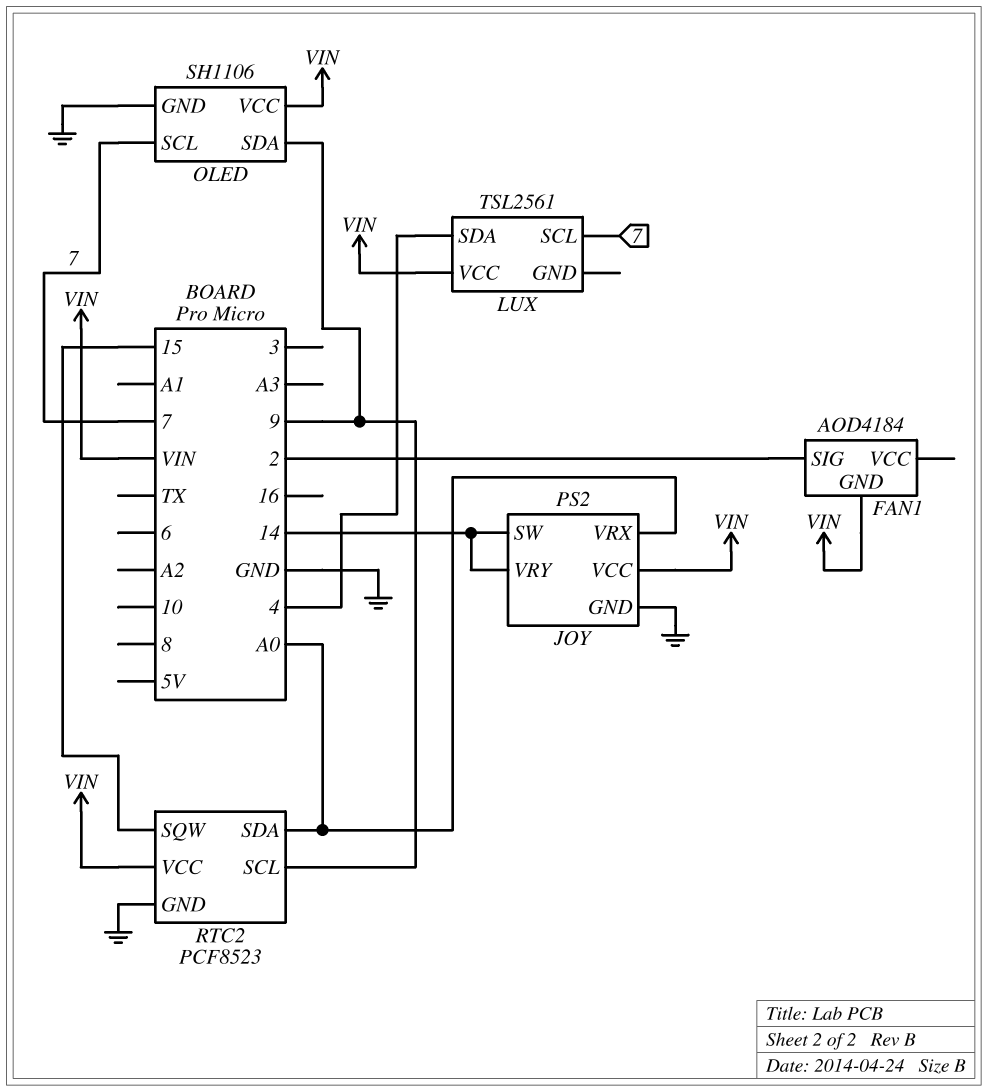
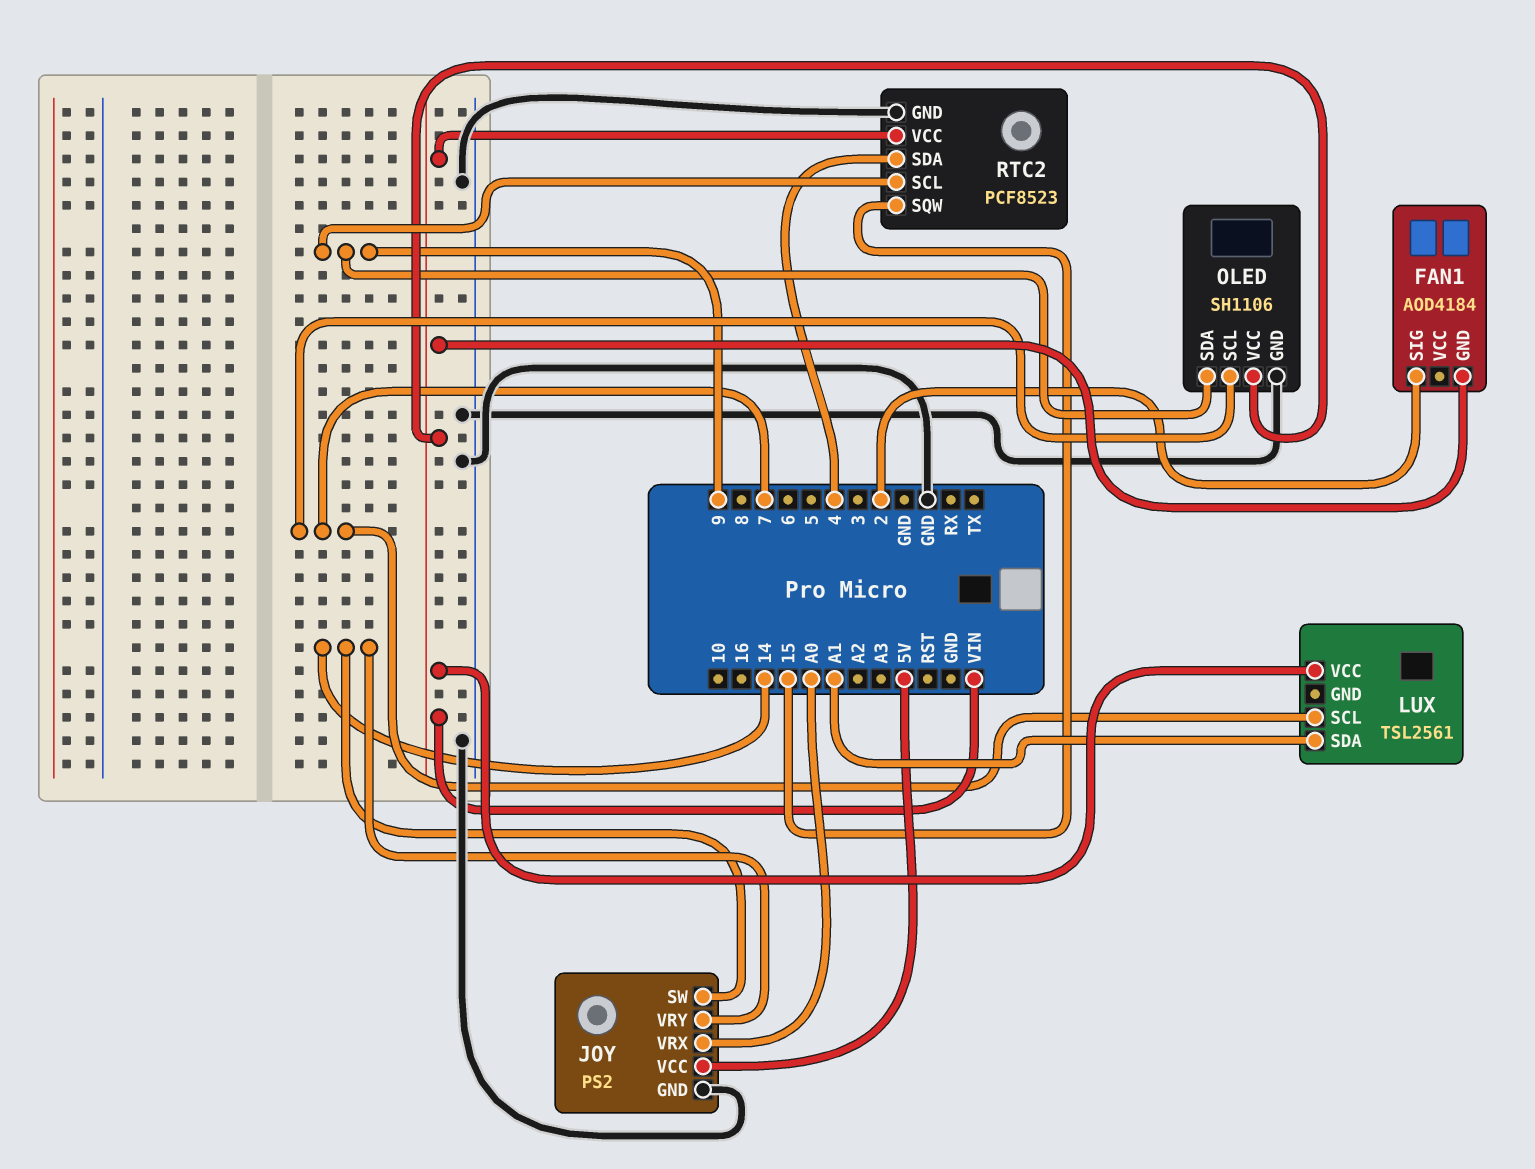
JOY pin VCC: VIN -> 5V
LUX pin SDA: 4 -> A1
RTC2 pin SDA: A0 -> 4

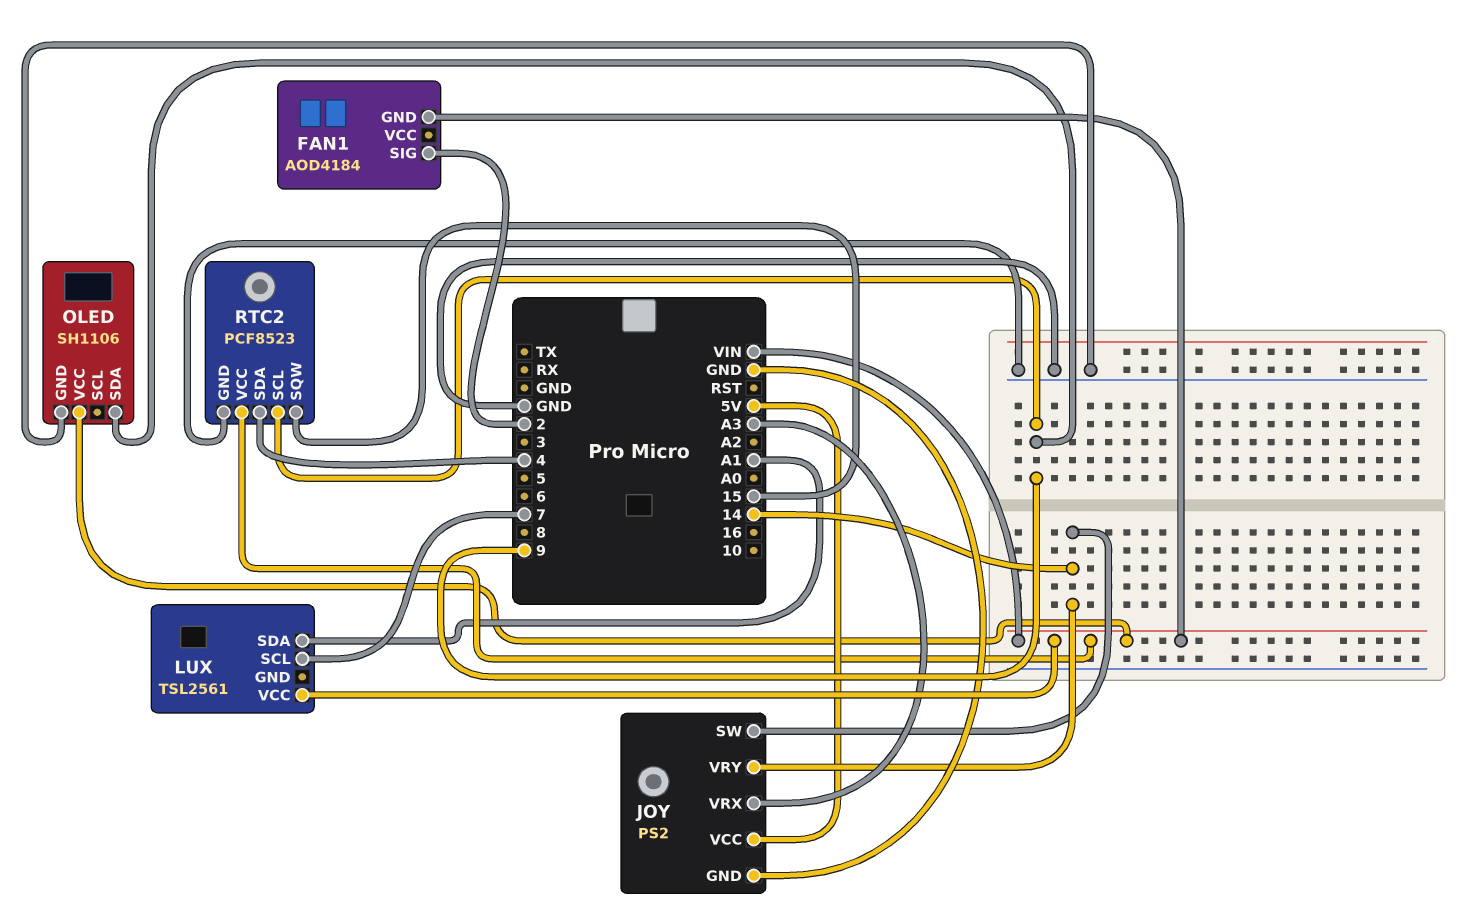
JOY pin VRX: A0 -> A3
OLED pin SCL: 7 -> none

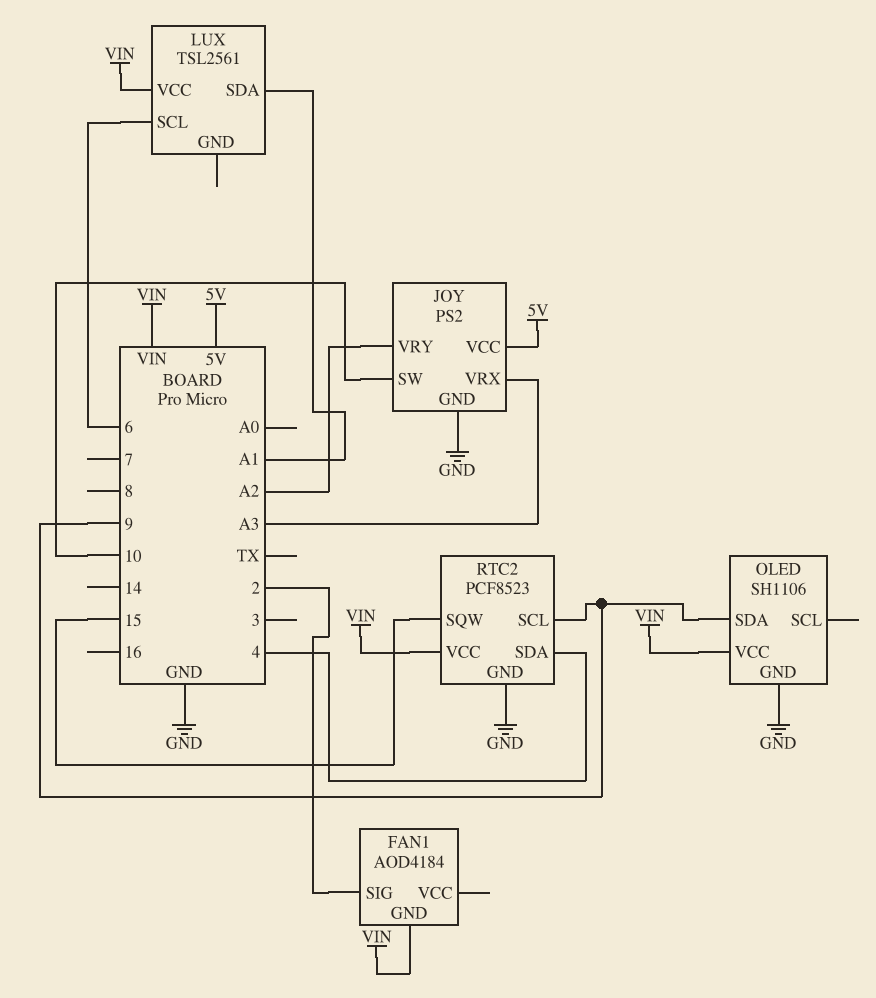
JOY pin SW: 14 -> 10
JOY pin VRY: 14 -> A2
LUX pin SCL: 7 -> 6

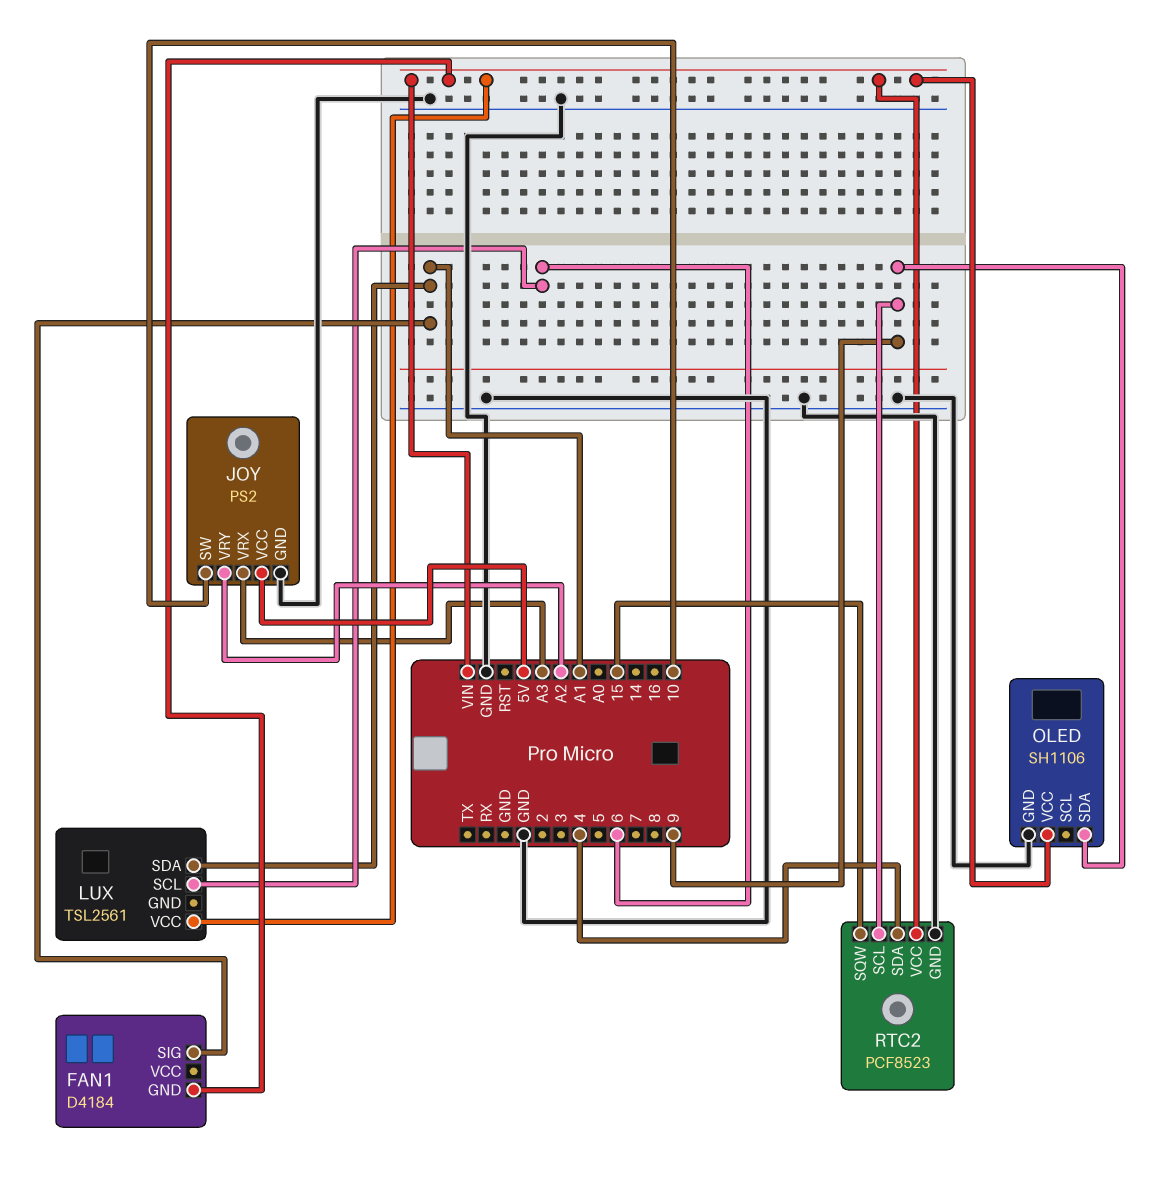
FAN1: AOD4184 -> D4184
FAN1 pin SIG: 2 -> A1

